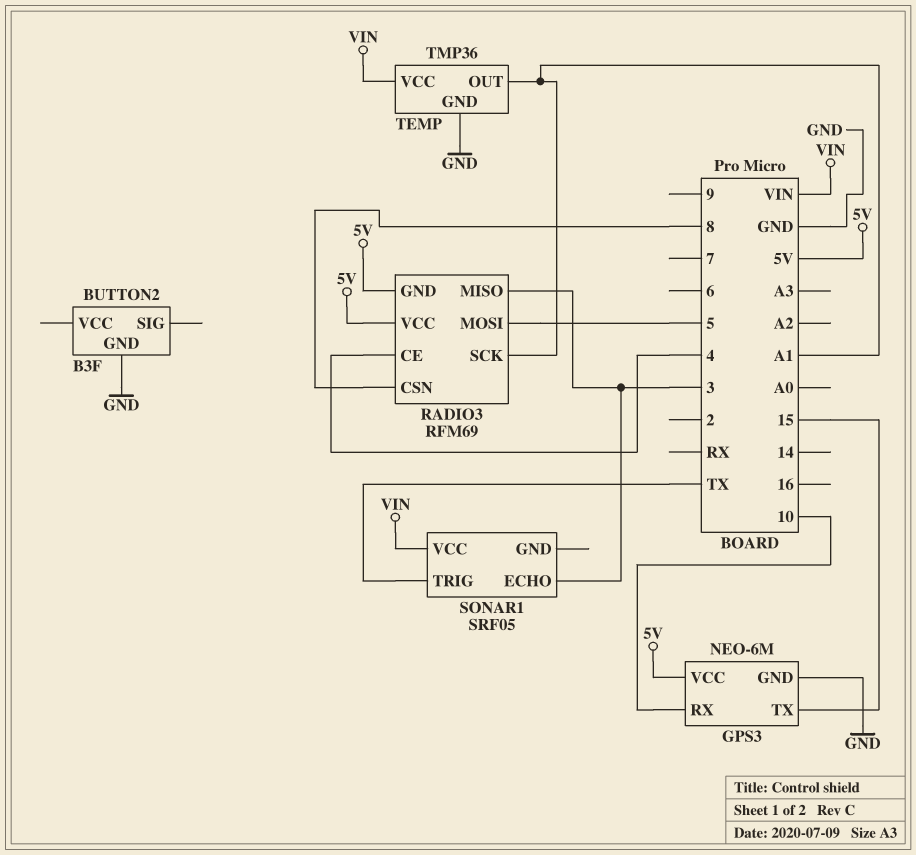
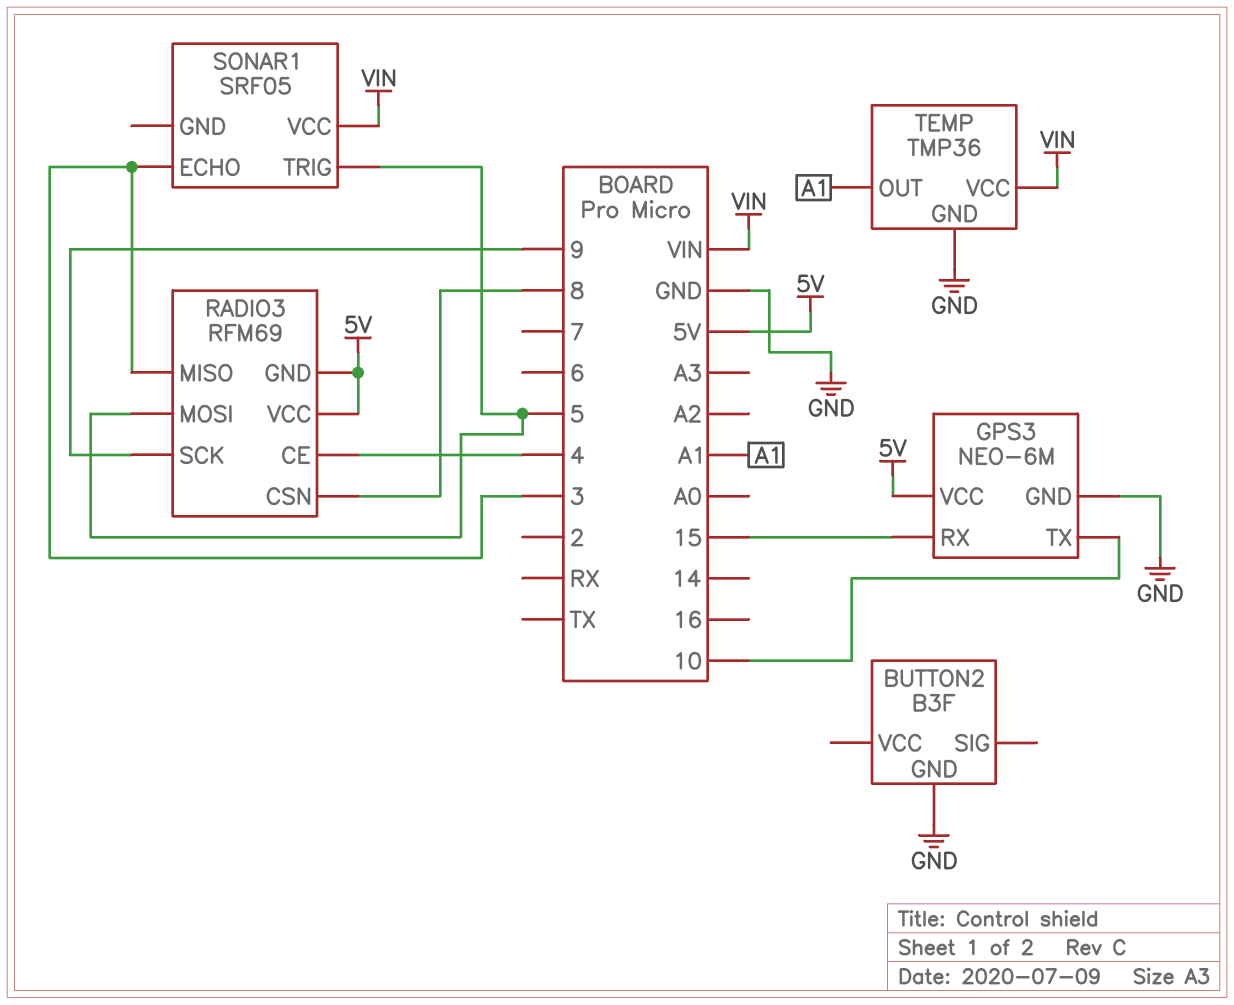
GPS3 pin RX: 10 -> 15
GPS3 pin TX: 15 -> 10
RADIO3 pin SCK: A1 -> 9
SONAR1 pin TRIG: TX -> 5

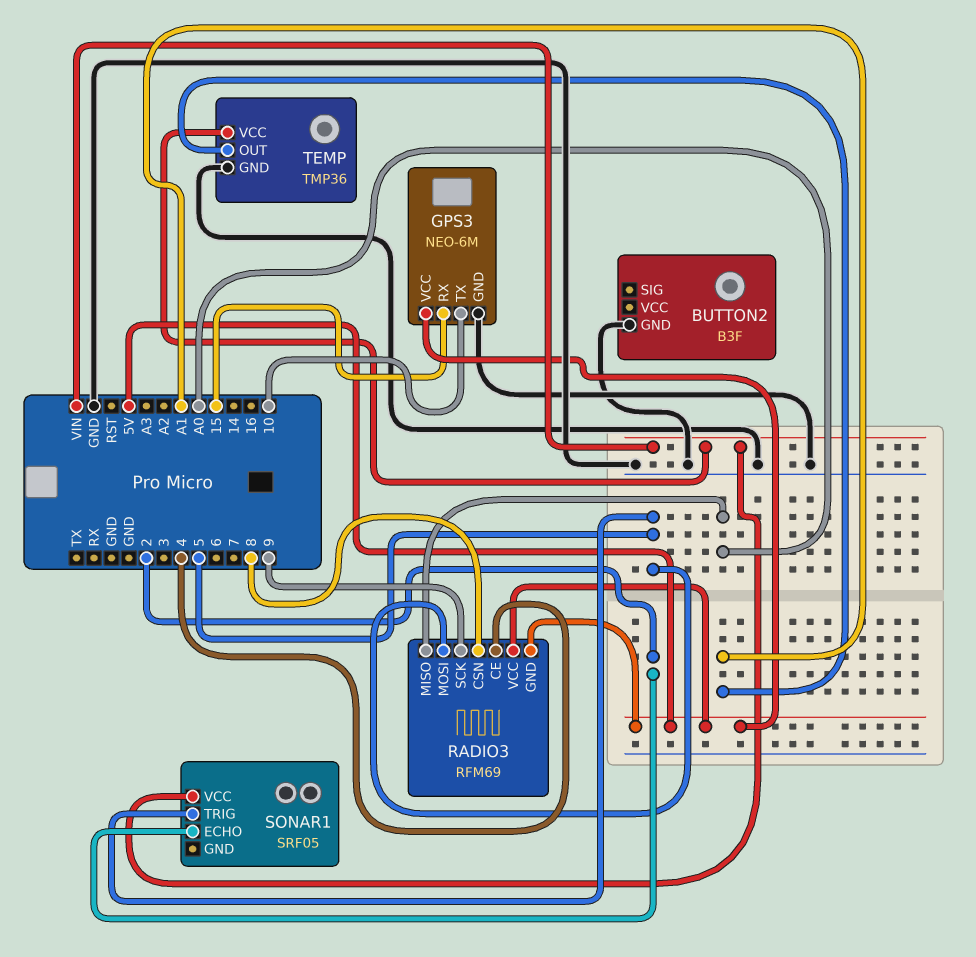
RADIO3 pin MISO: 3 -> A0
SONAR1 pin ECHO: 3 -> 2

